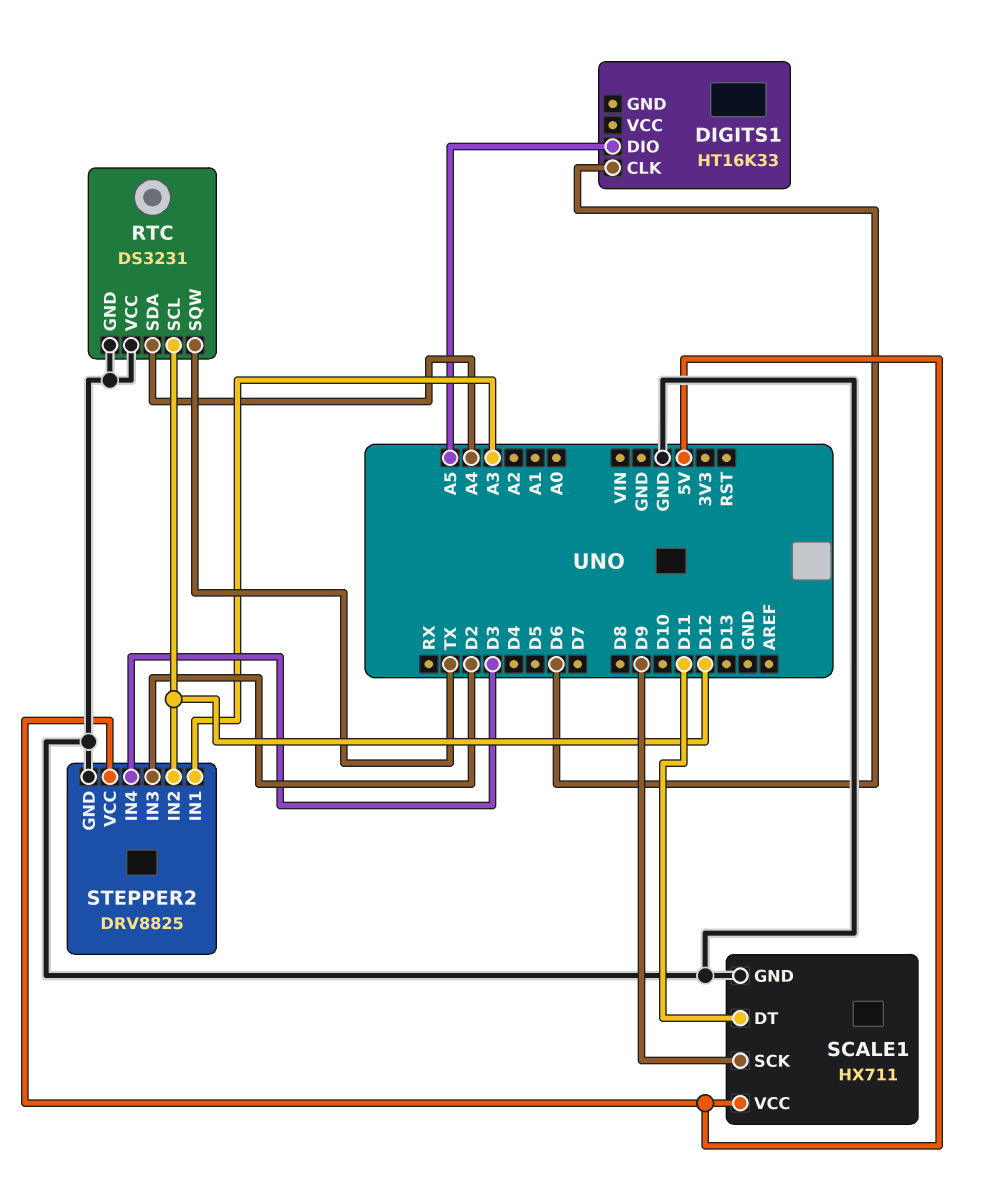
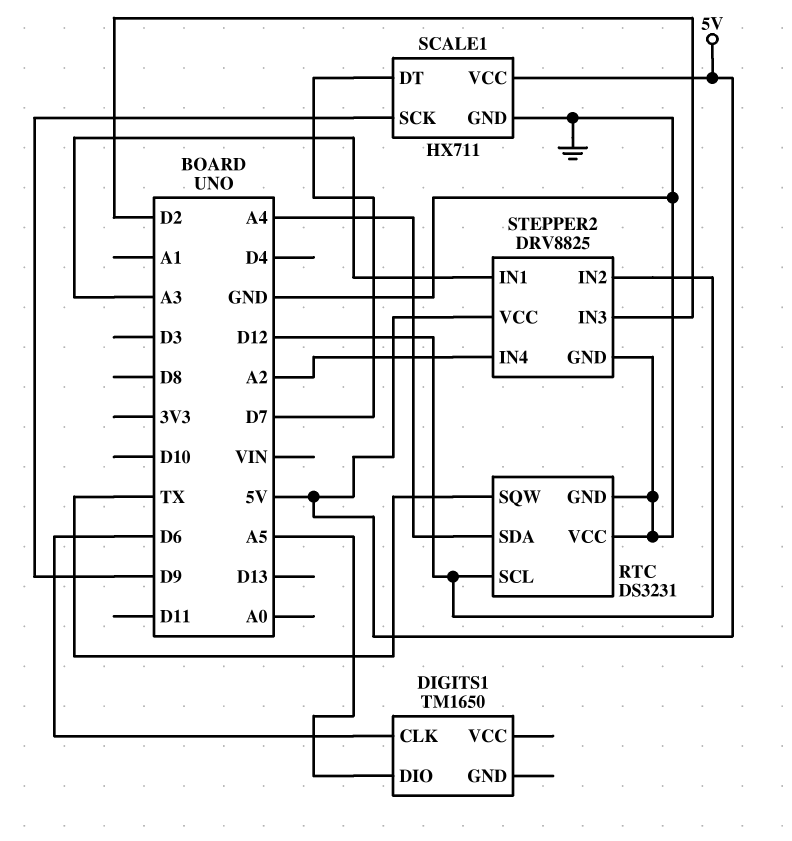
DIGITS1: HT16K33 -> TM1650
SCALE1 pin DT: D11 -> D7
STEPPER2 pin IN4: D3 -> A2

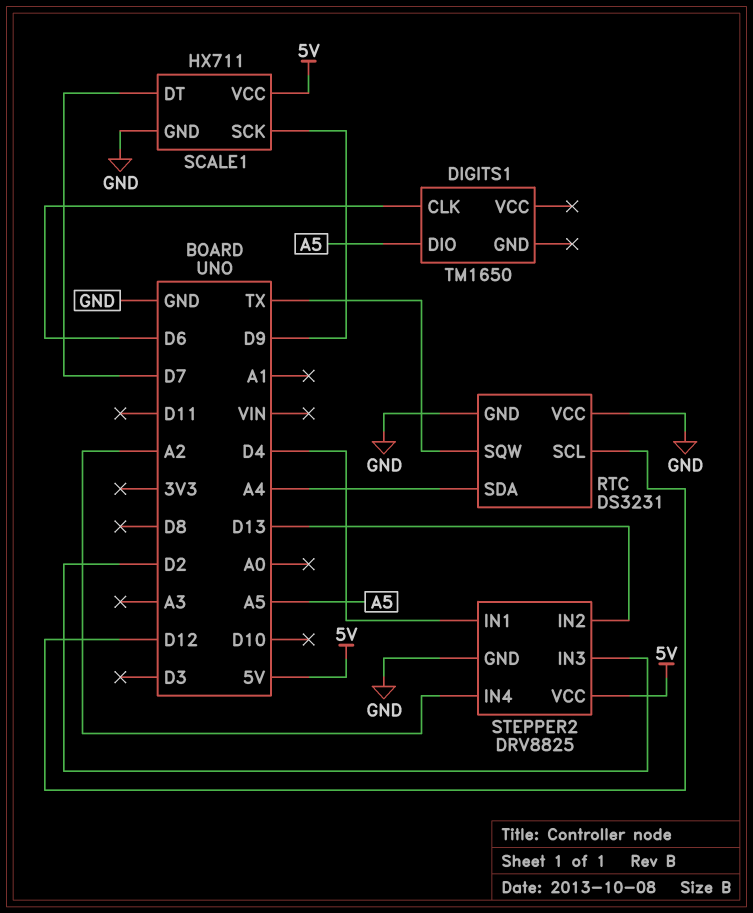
STEPPER2 pin IN1: A3 -> D4
STEPPER2 pin IN2: D12 -> D13

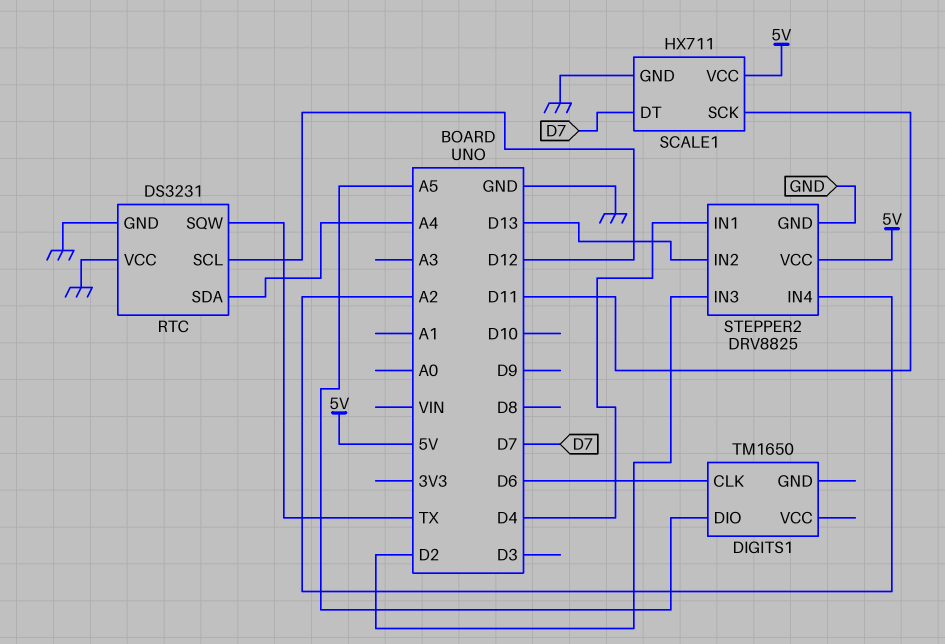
SCALE1 pin SCK: D9 -> D11

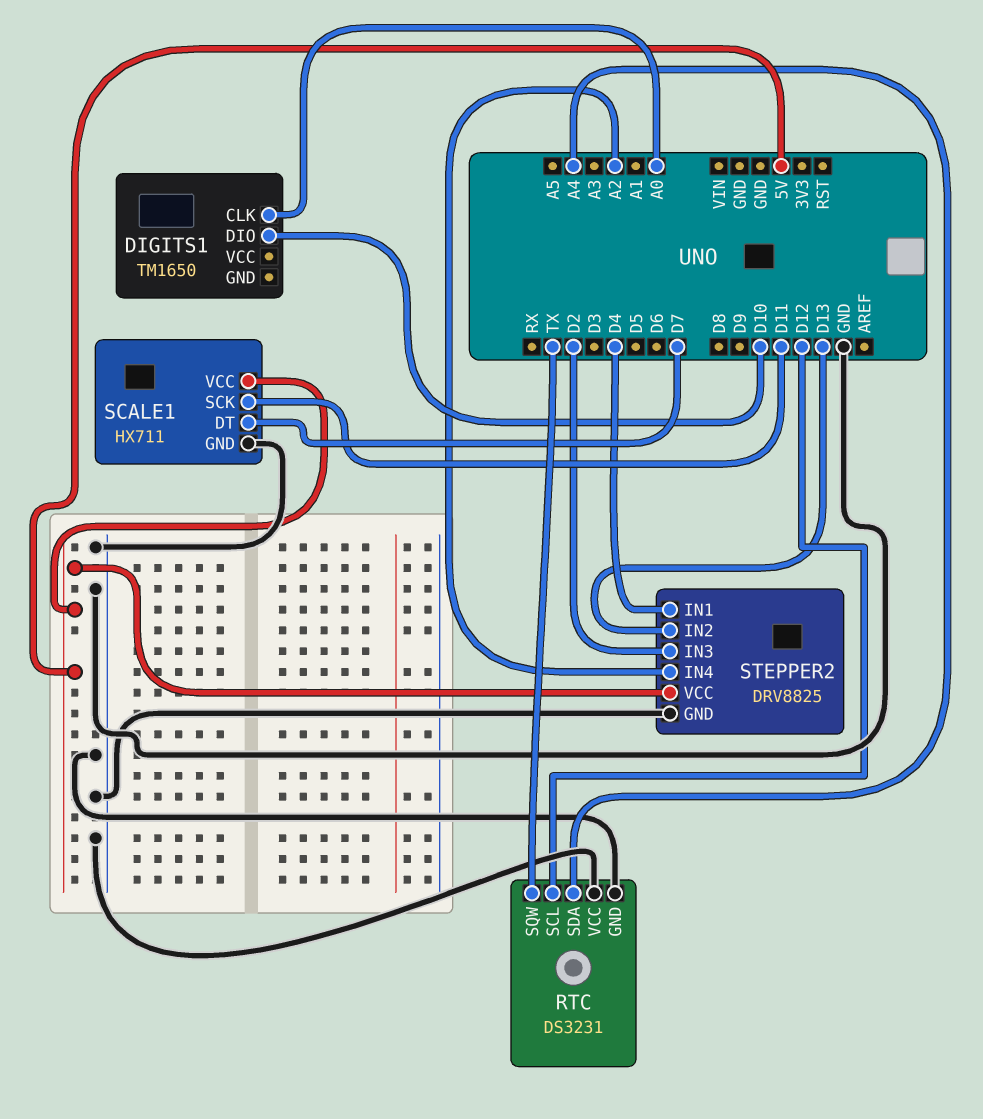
DIGITS1 pin CLK: D6 -> A0
DIGITS1 pin DIO: A5 -> D10

